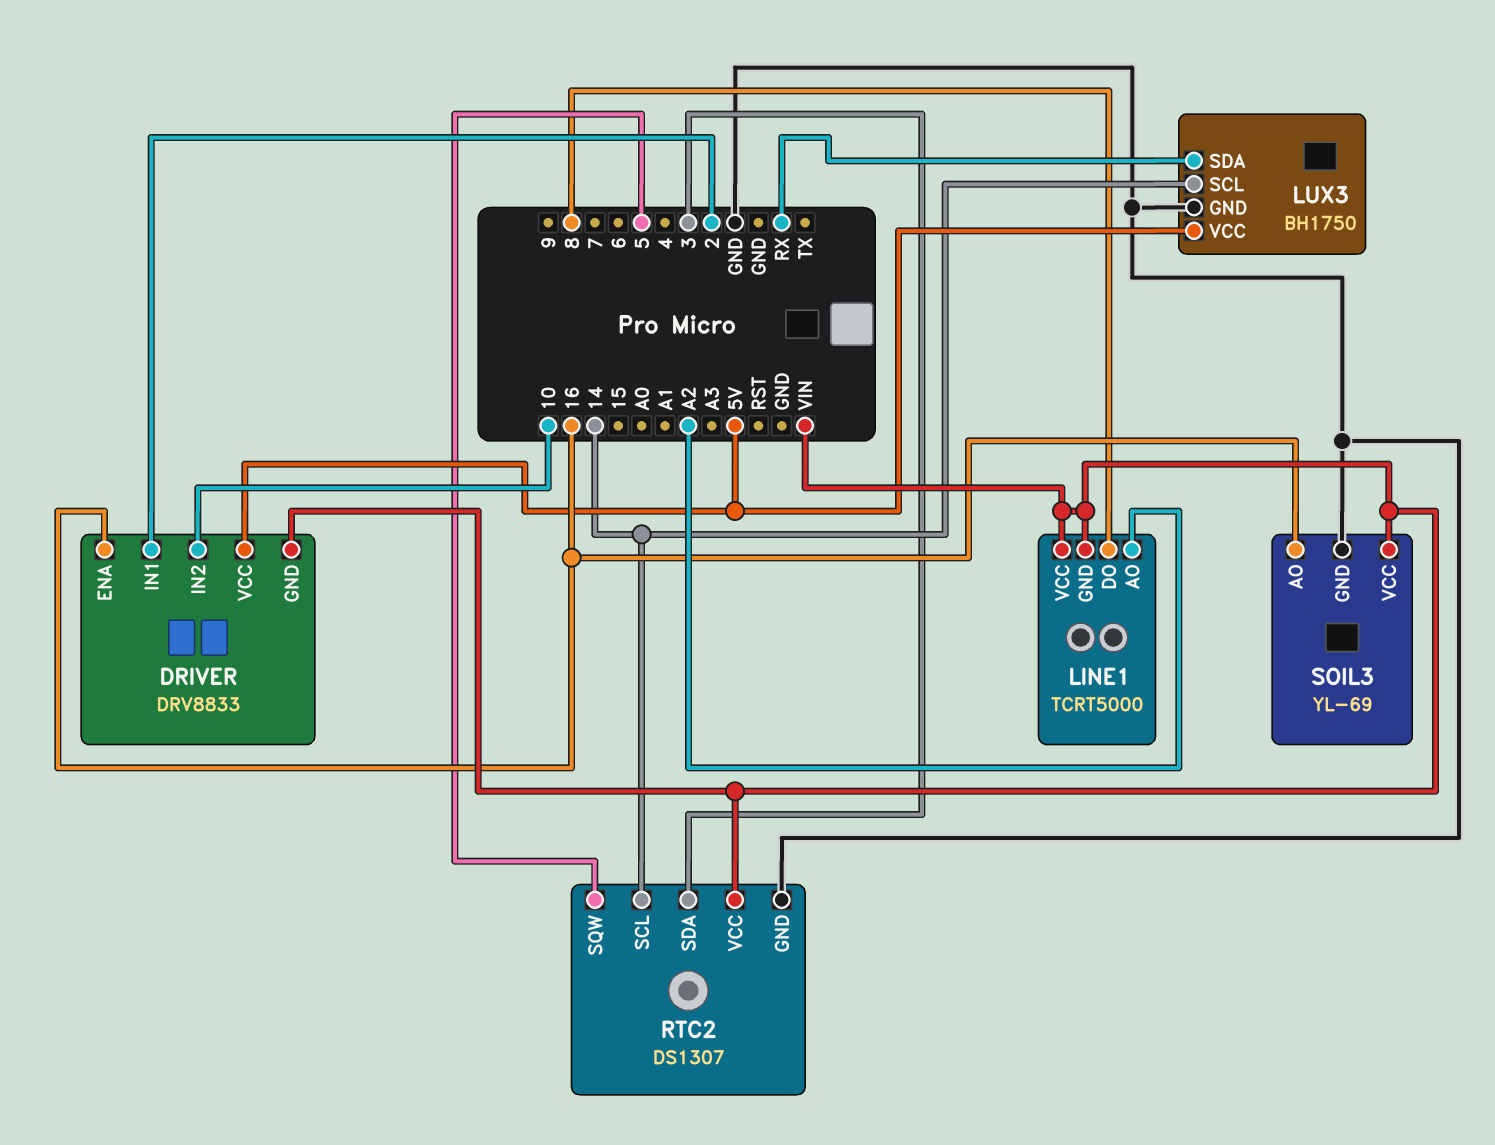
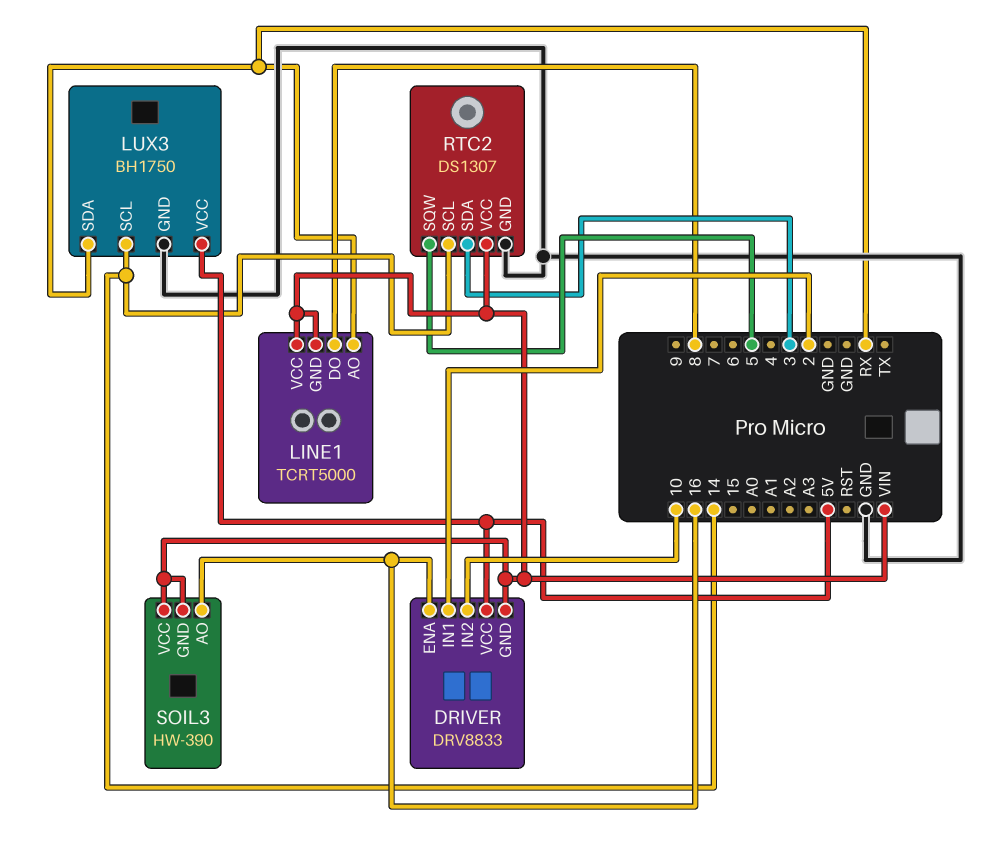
LINE1 pin AO: A2 -> RX
SOIL3: YL-69 -> HW-390
SOIL3 pin GND: GND -> VIN

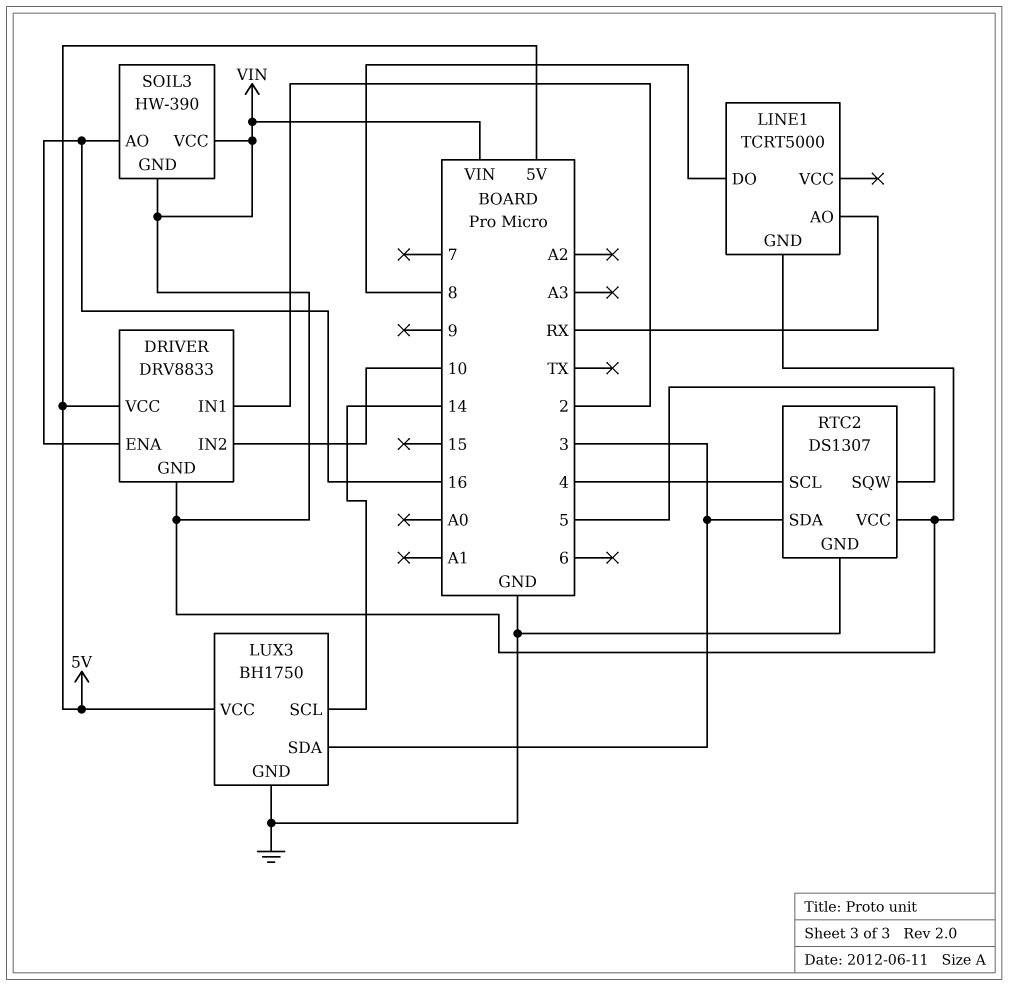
LINE1 pin VCC: VIN -> none
LUX3 pin SDA: RX -> 3
RTC2 pin SCL: 14 -> 4

